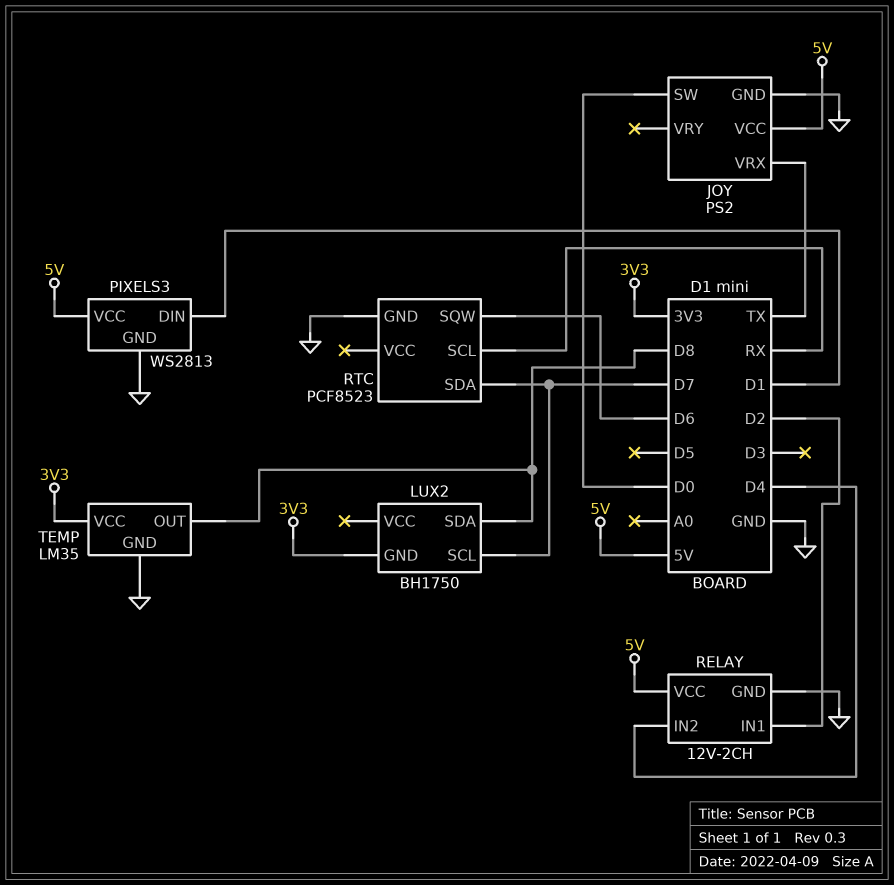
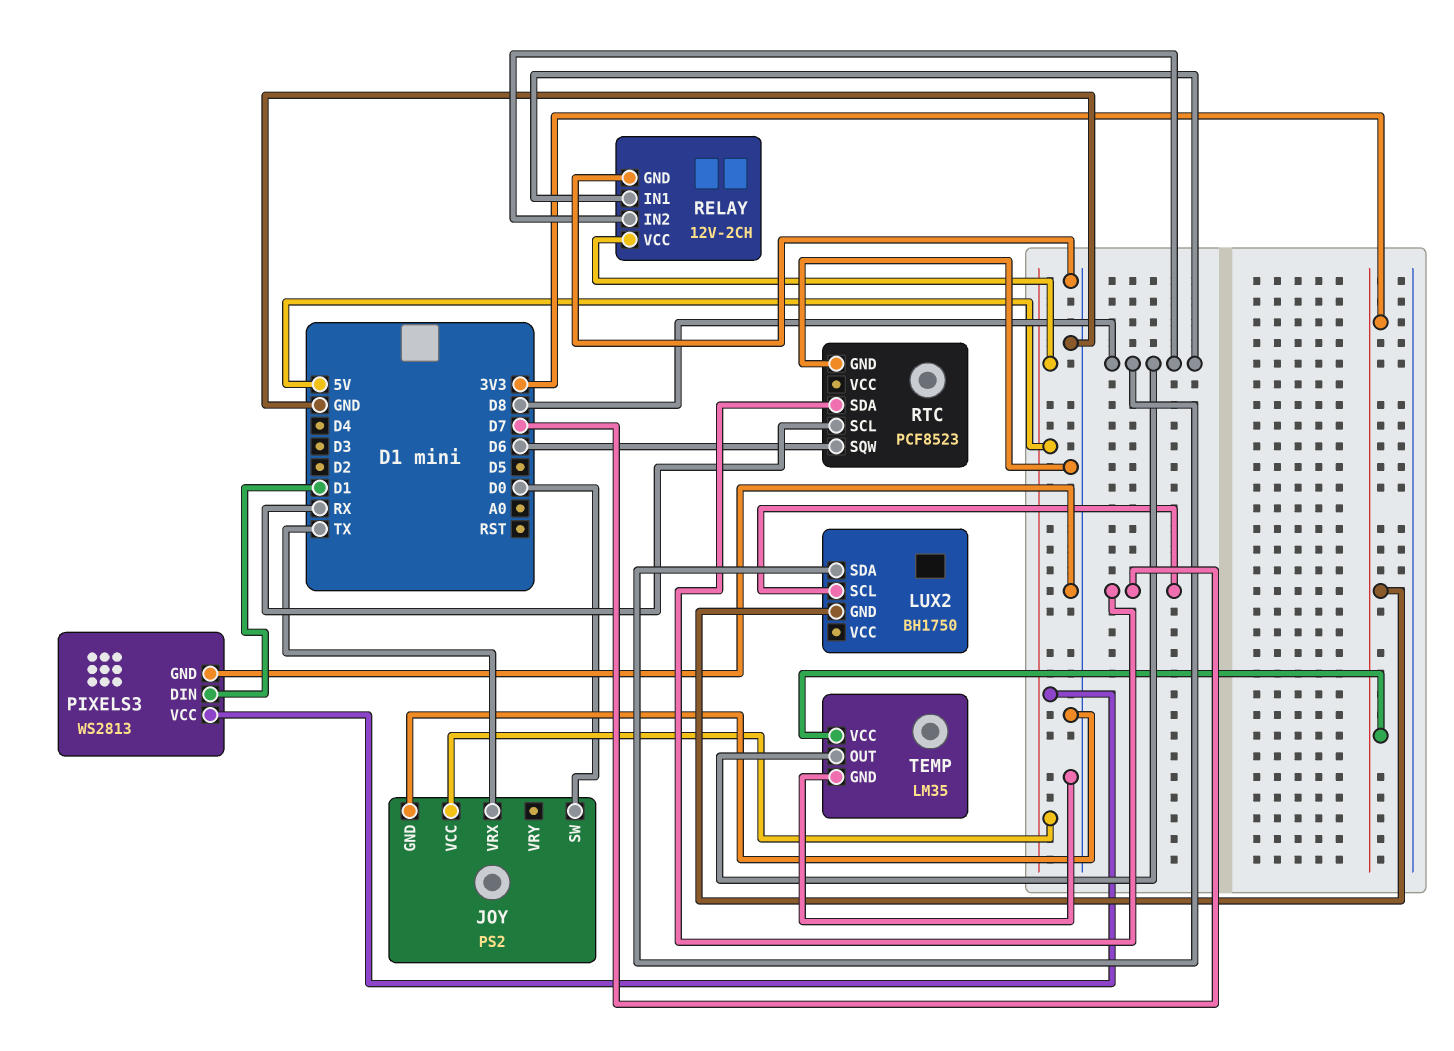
RELAY pin IN1: D2 -> D8
RELAY pin IN2: D4 -> D8

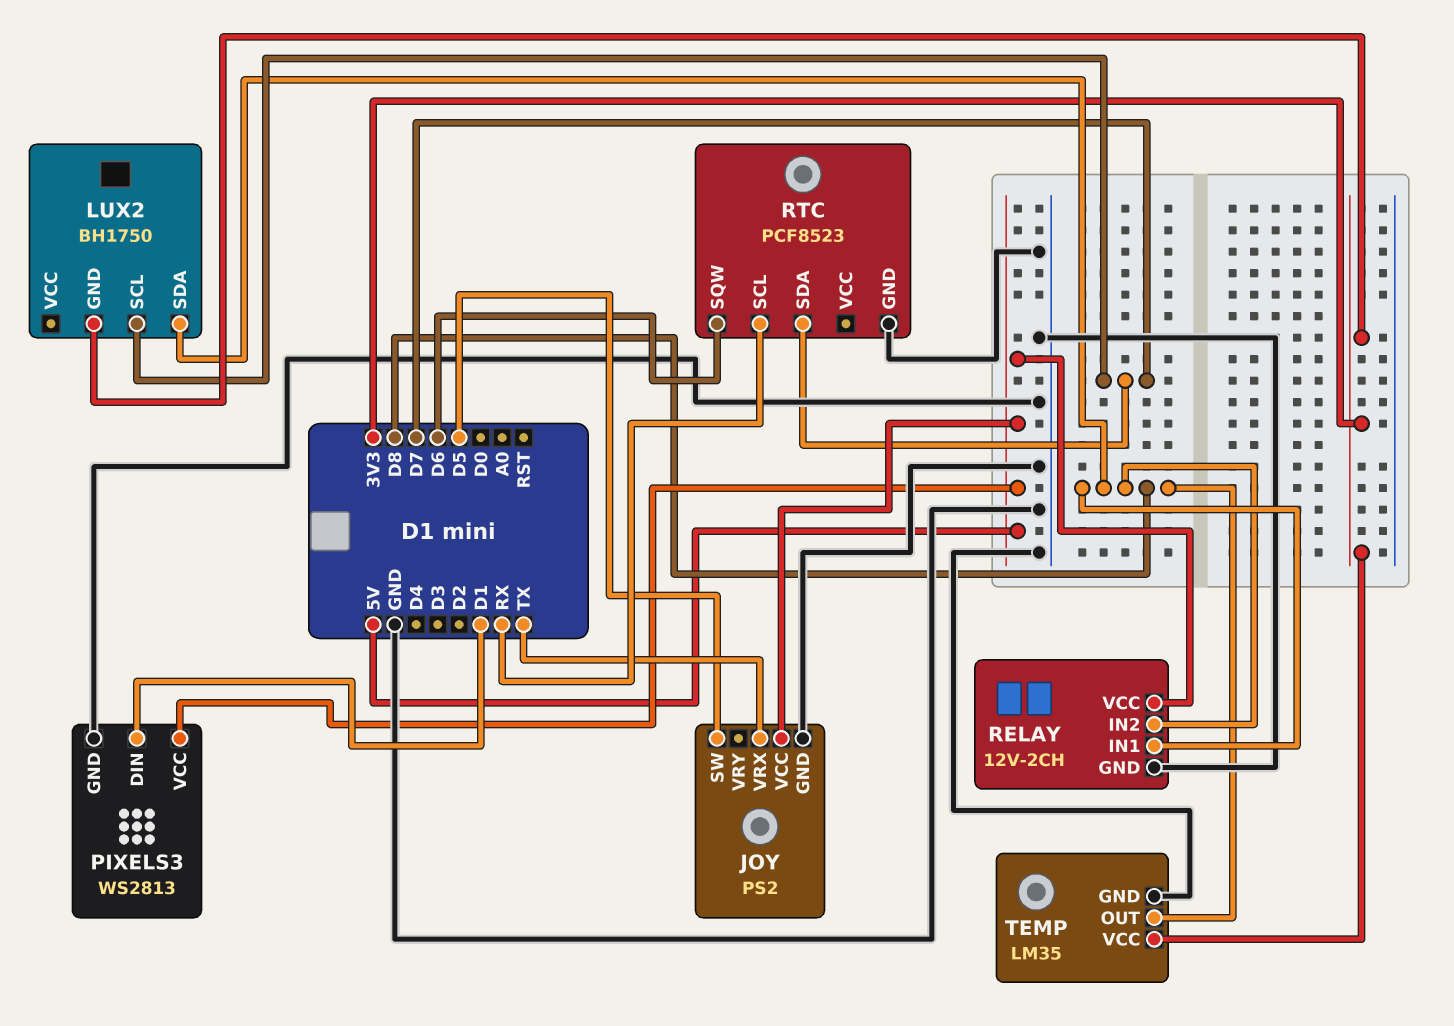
JOY pin SW: D0 -> D5

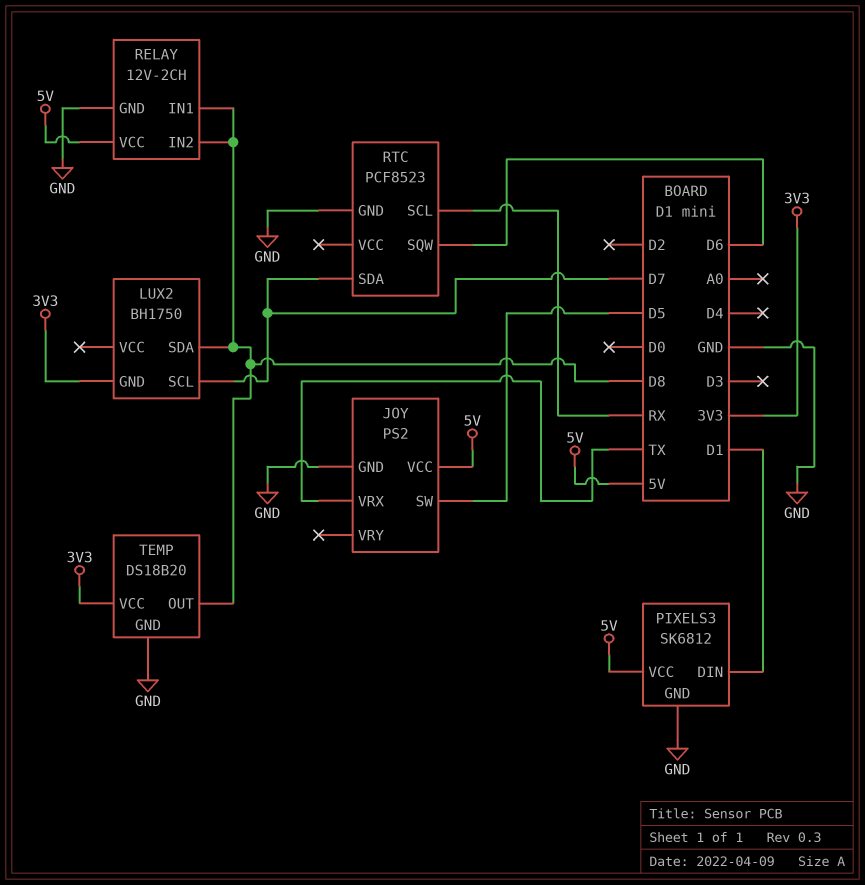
PIXELS3: WS2813 -> SK6812
TEMP: LM35 -> DS18B20

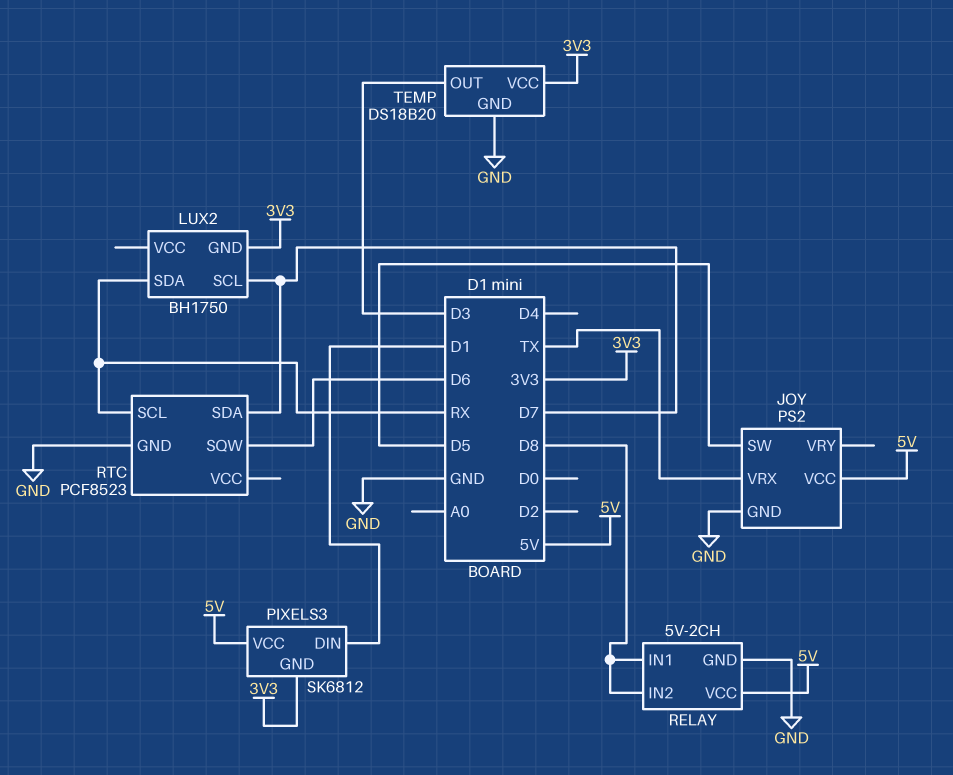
LUX2 pin SDA: D8 -> RX
PIXELS3 pin GND: GND -> 3V3
RELAY: 12V-2CH -> 5V-2CH
TEMP pin OUT: D8 -> D3

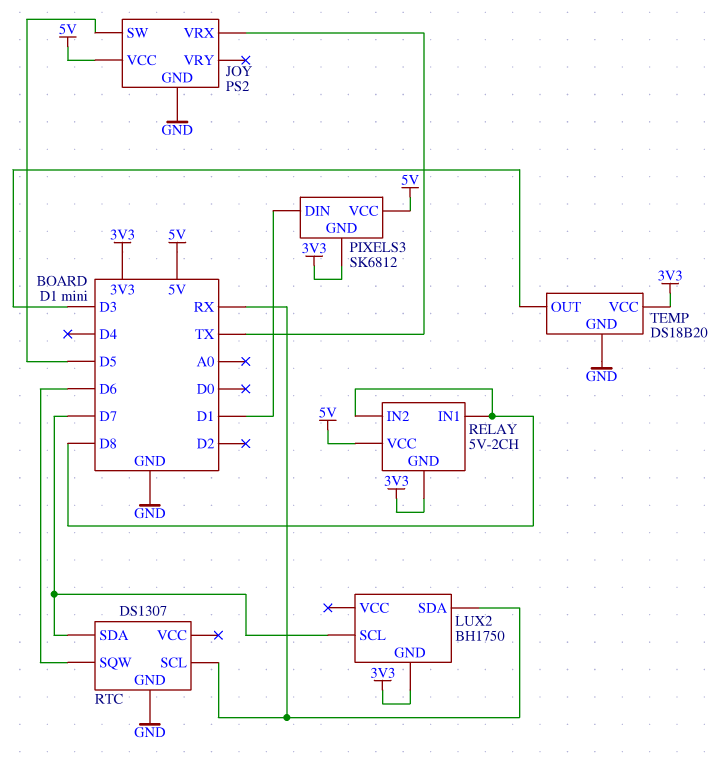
RELAY pin GND: GND -> 3V3
RTC: PCF8523 -> DS1307

